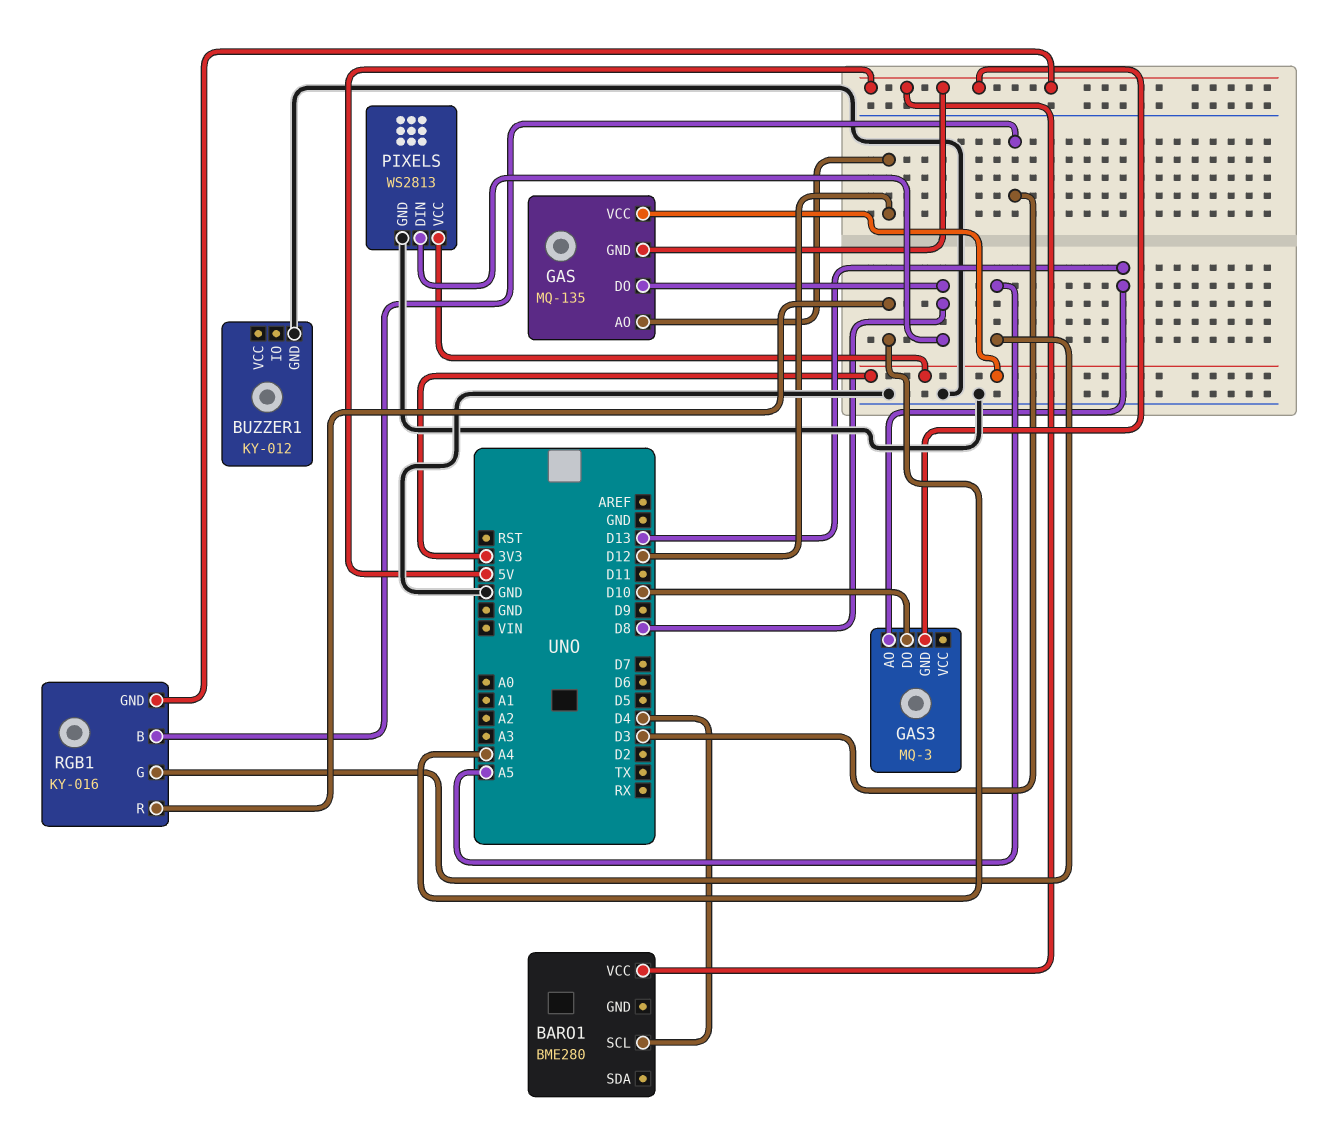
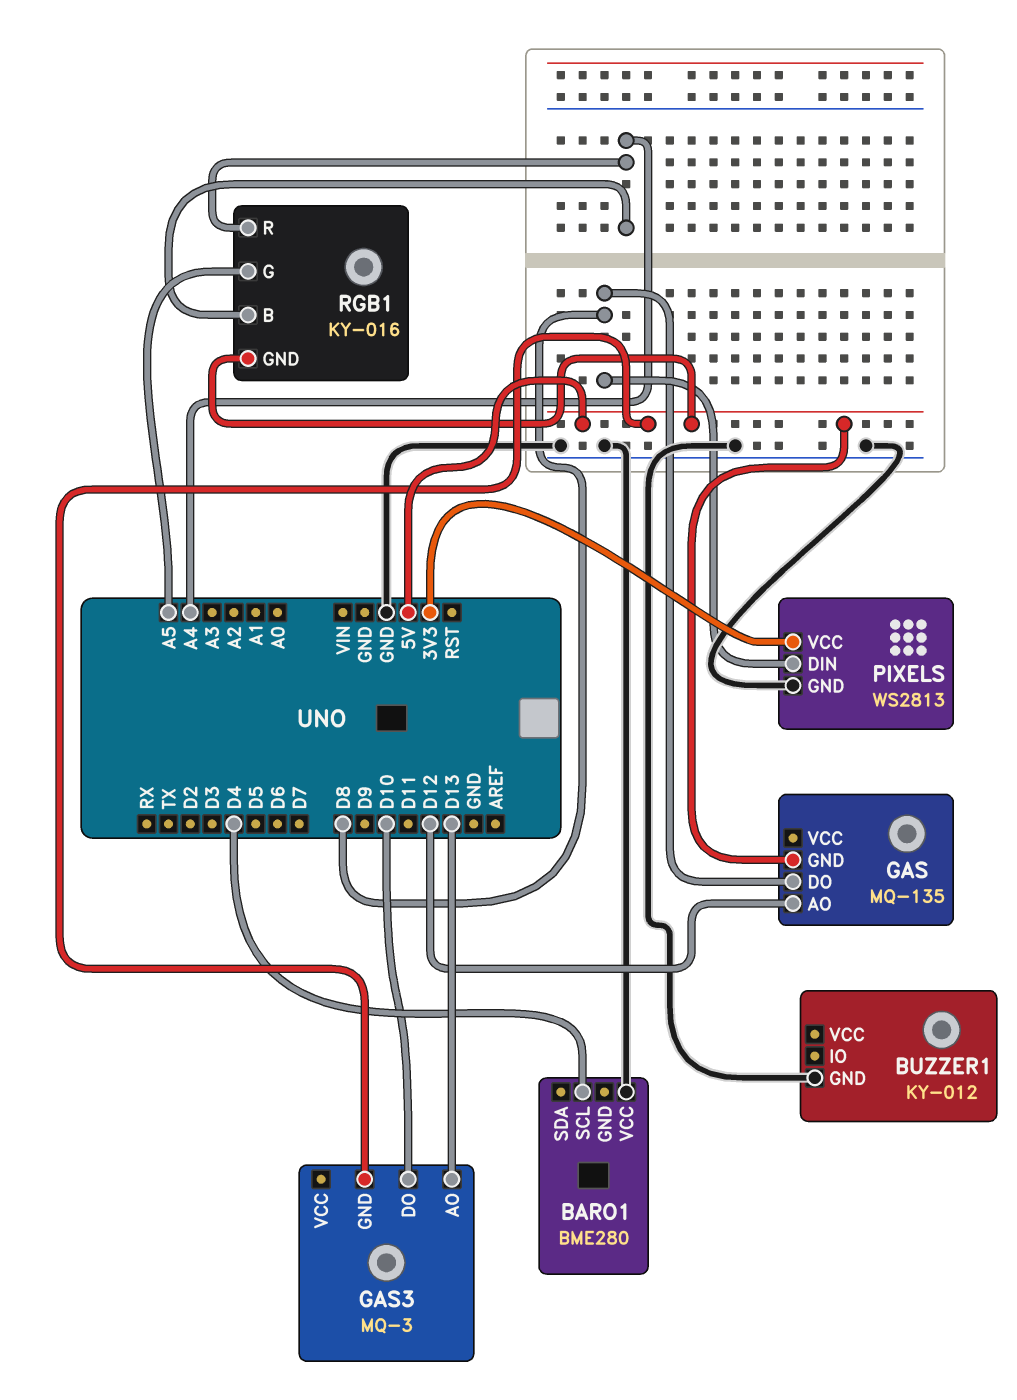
BARO1 pin VCC: 5V -> GND
GAS pin VCC: 3V3 -> none
RGB1 pin B: D3 -> A4

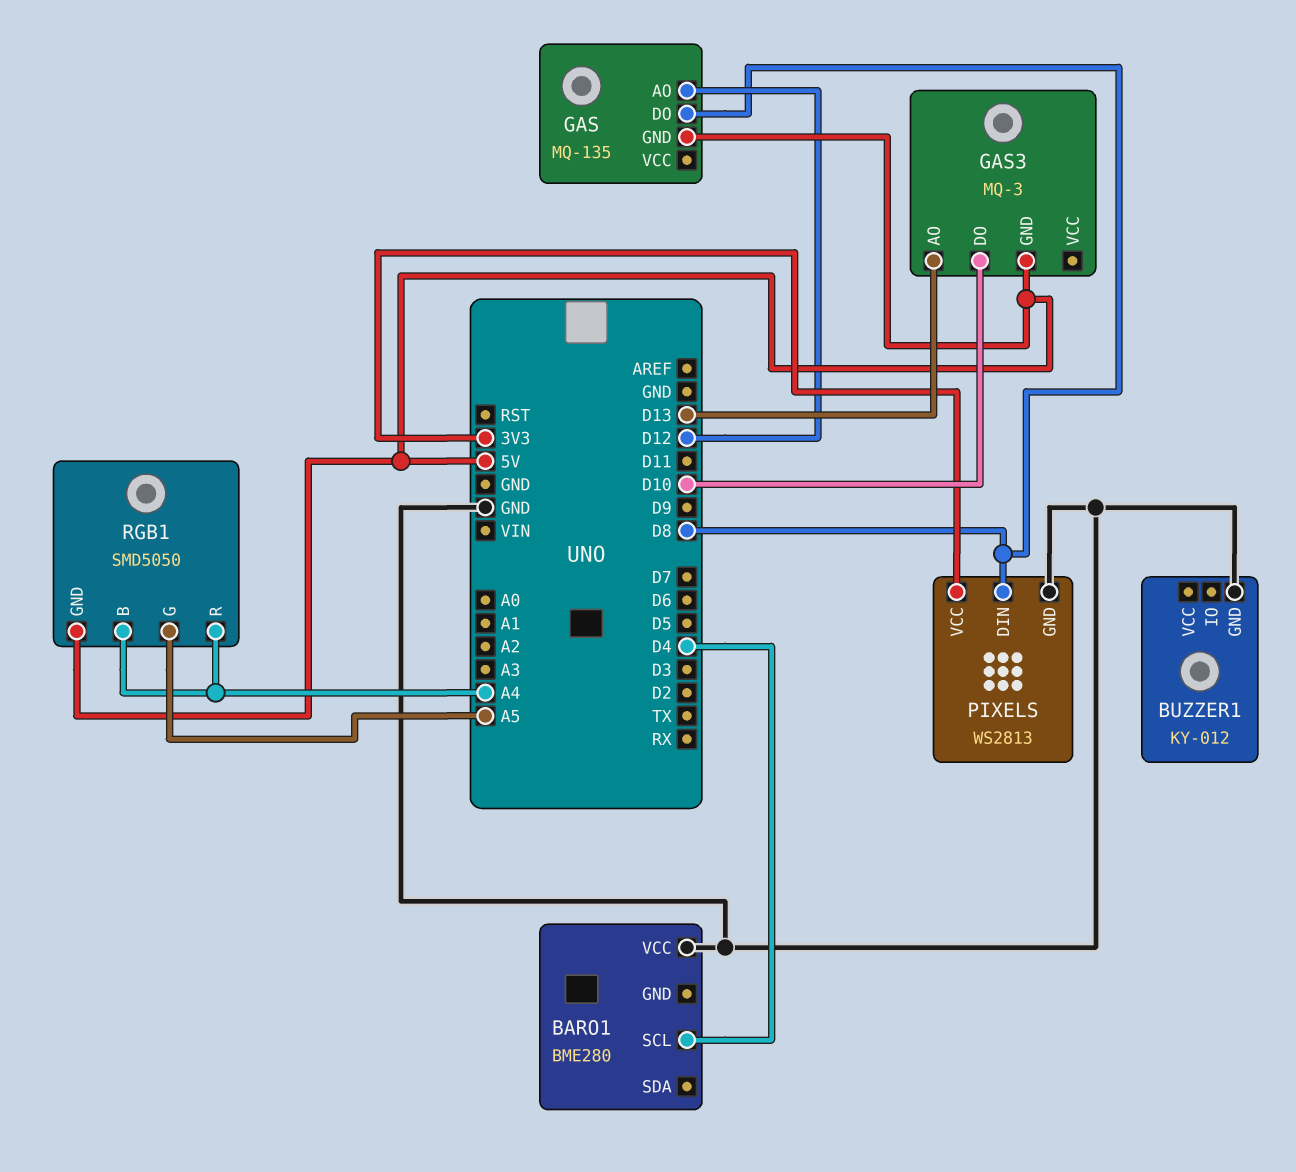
RGB1: KY-016 -> SMD5050

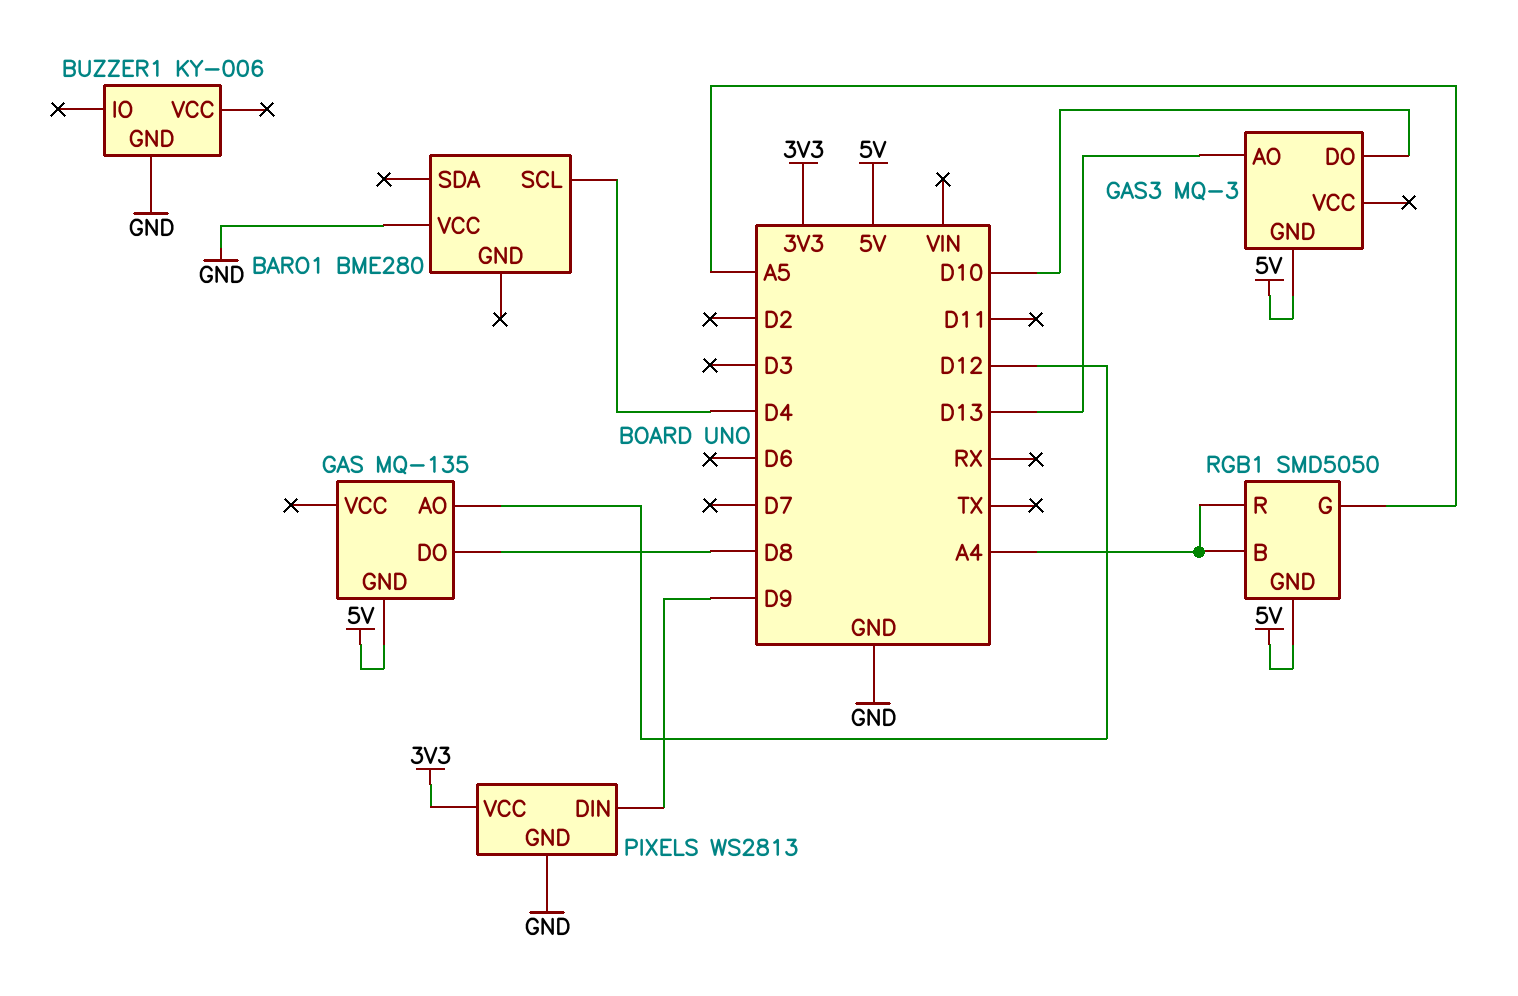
BUZZER1: KY-012 -> KY-006
PIXELS pin DIN: D8 -> D9

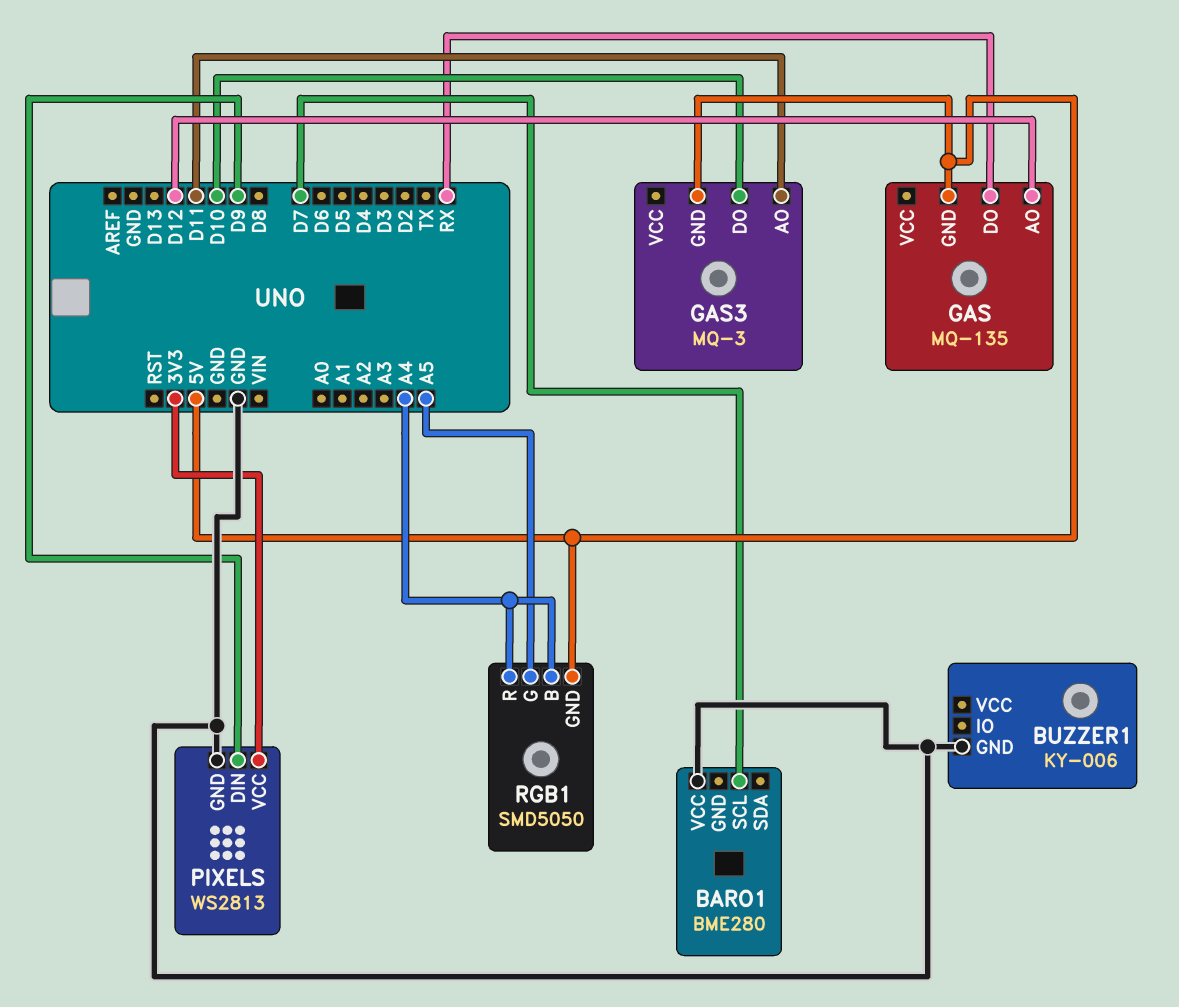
BARO1 pin SCL: D4 -> D7
GAS pin DO: D8 -> RX
GAS3 pin AO: D13 -> D11

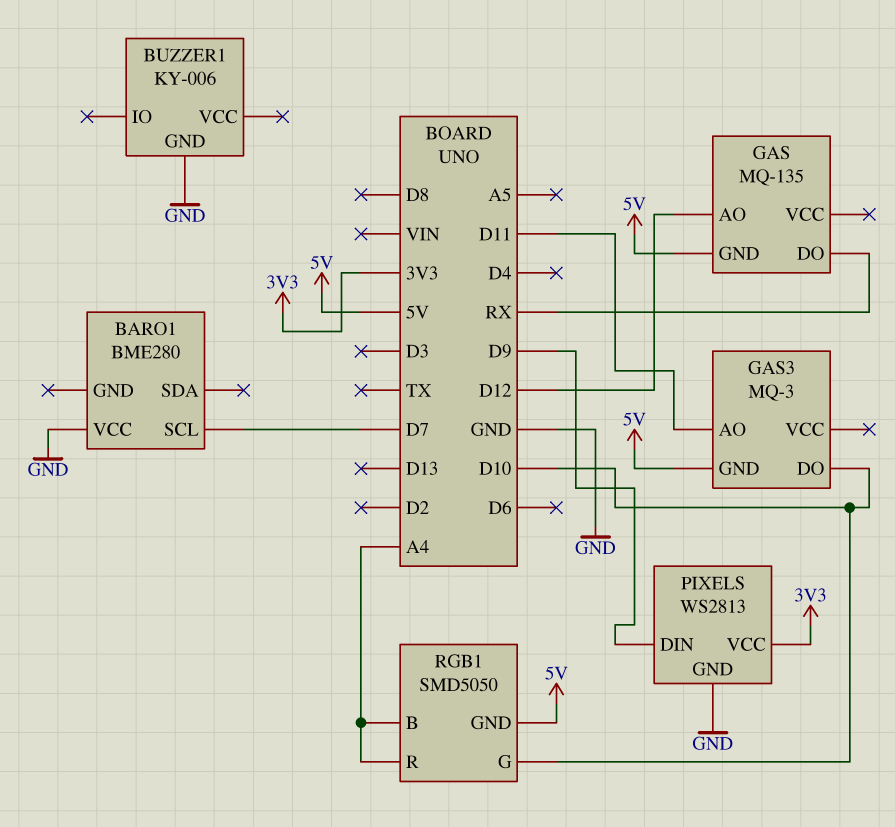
RGB1 pin G: A5 -> D10

